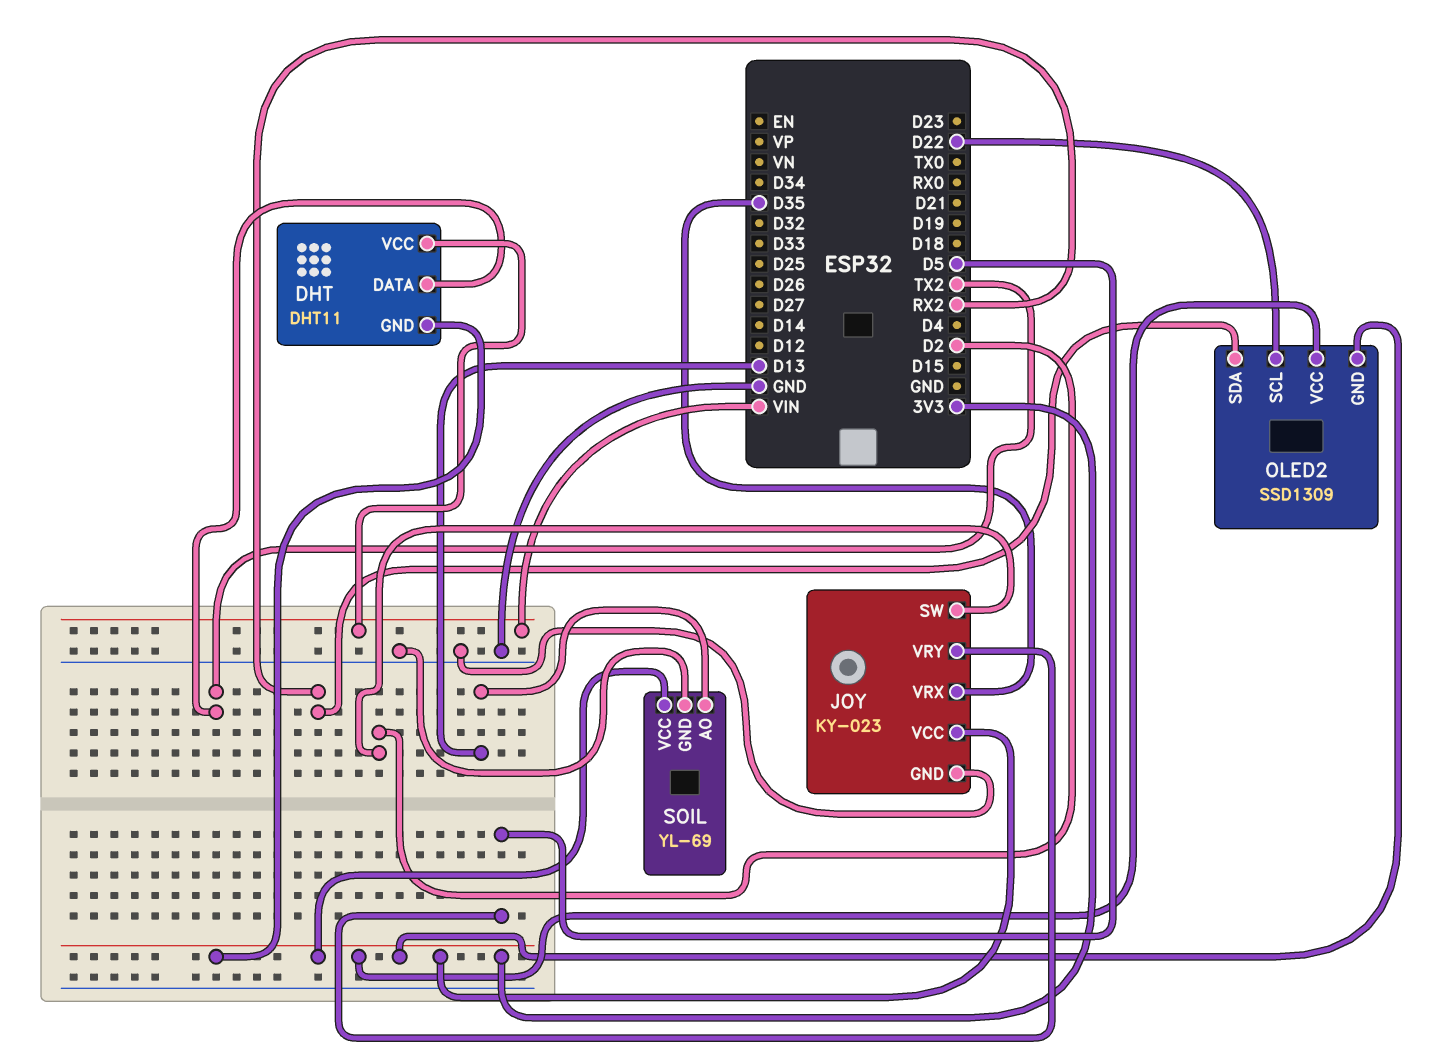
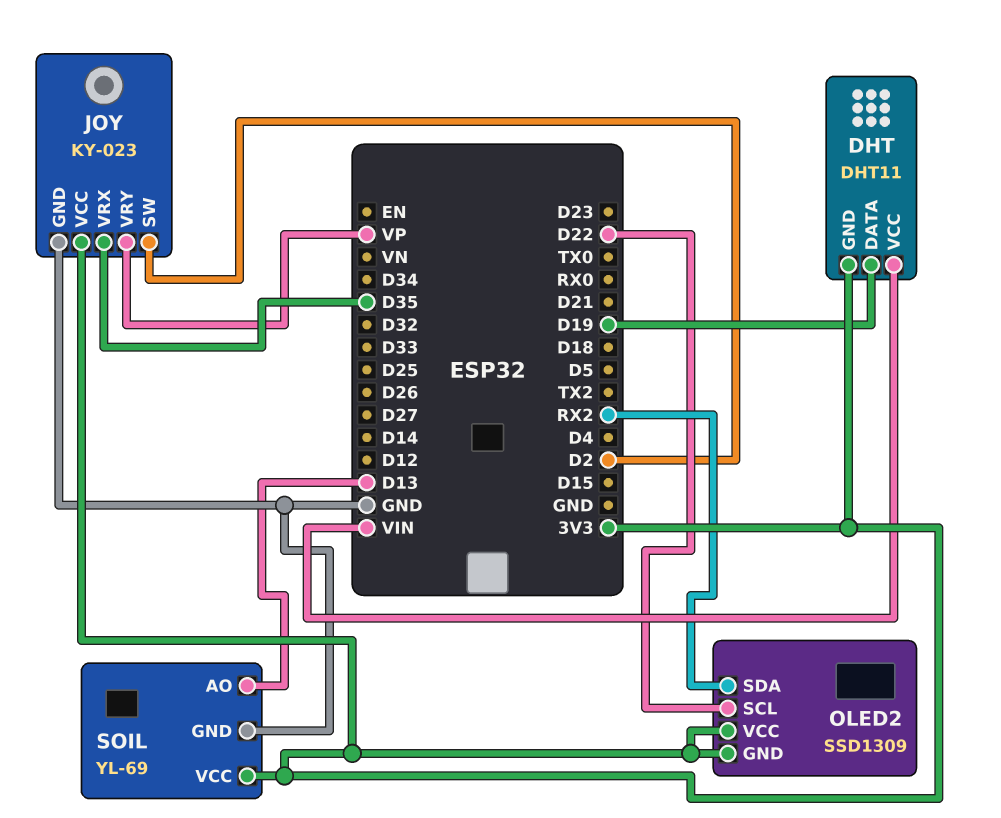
DHT pin DATA: TX2 -> D19
JOY pin VRY: D5 -> VP

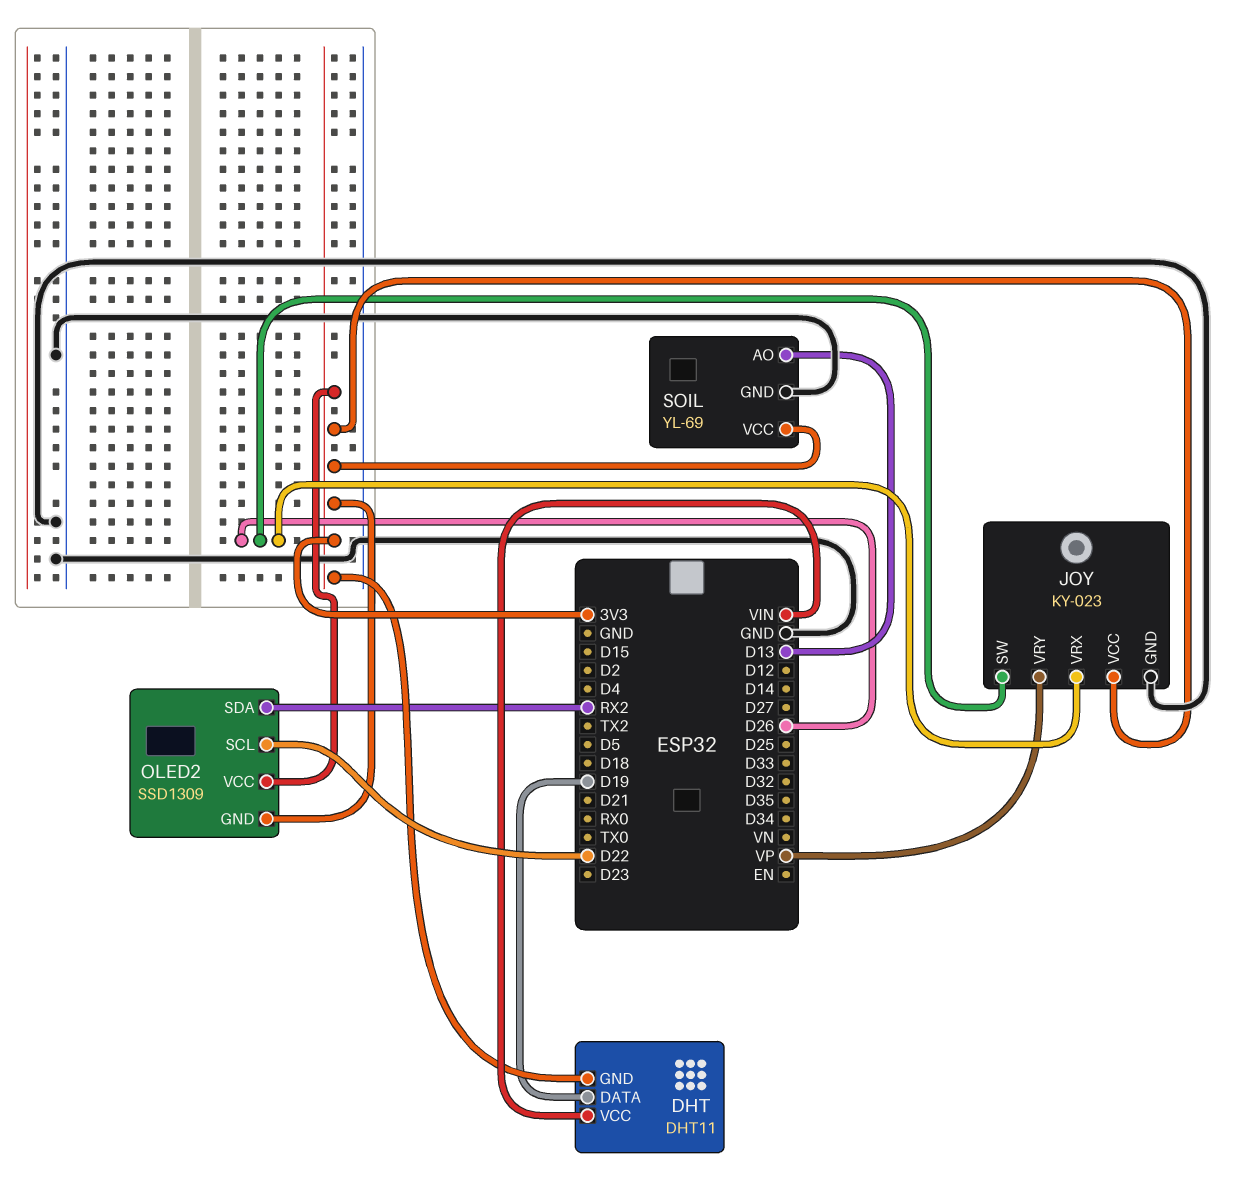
JOY pin SW: D2 -> D26
JOY pin VRX: D35 -> D26

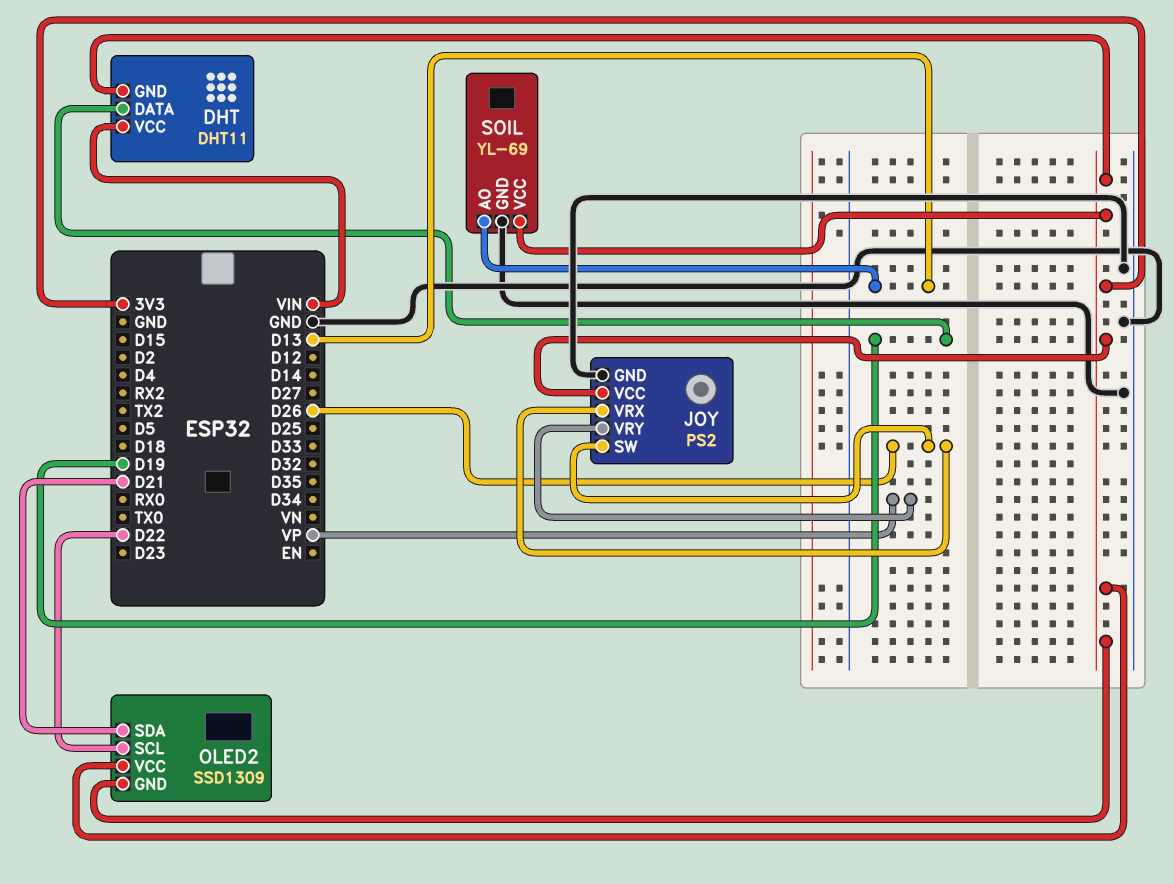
JOY: KY-023 -> PS2
OLED2 pin SDA: RX2 -> D21

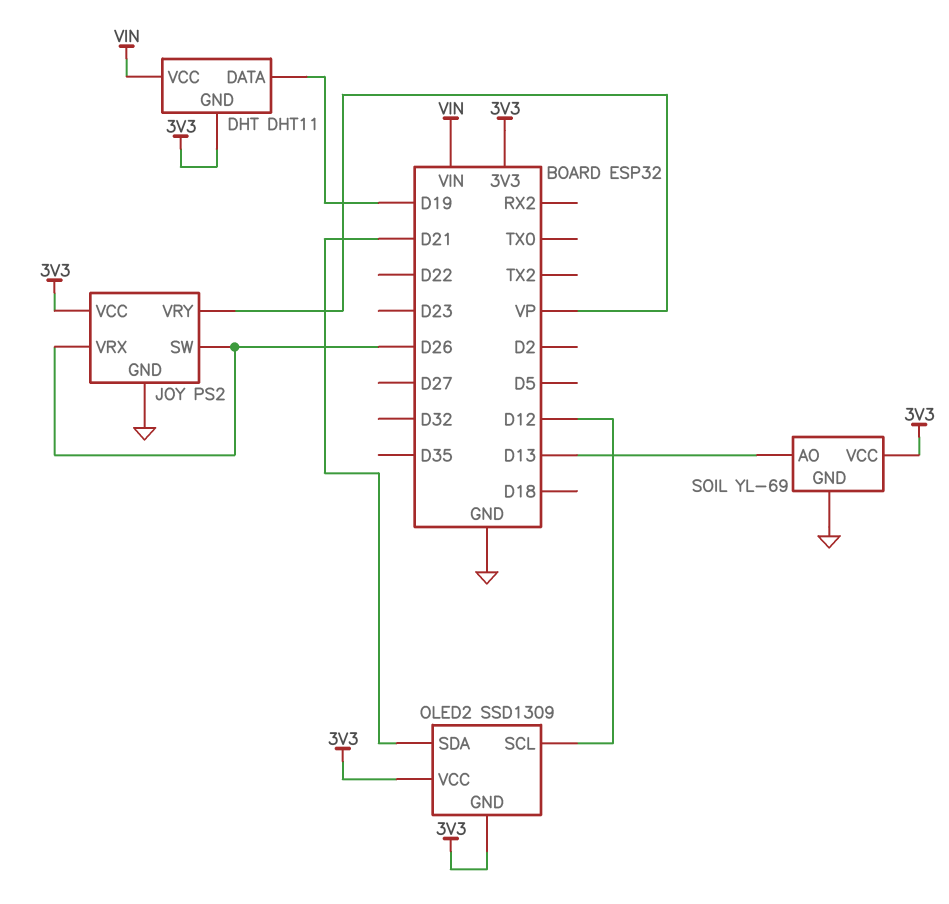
OLED2 pin SCL: D22 -> D12

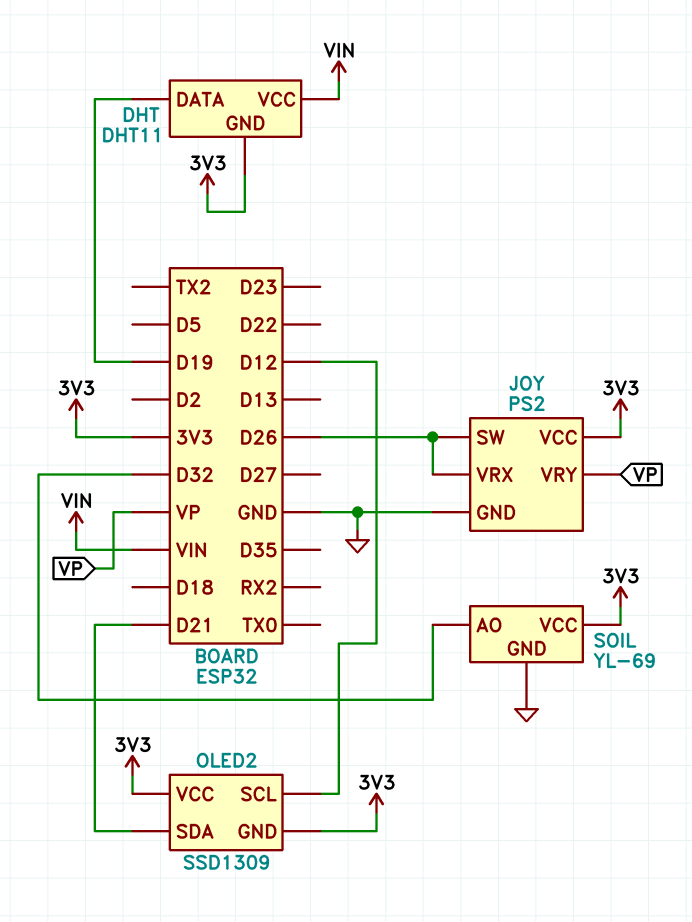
SOIL pin AO: D13 -> D32

